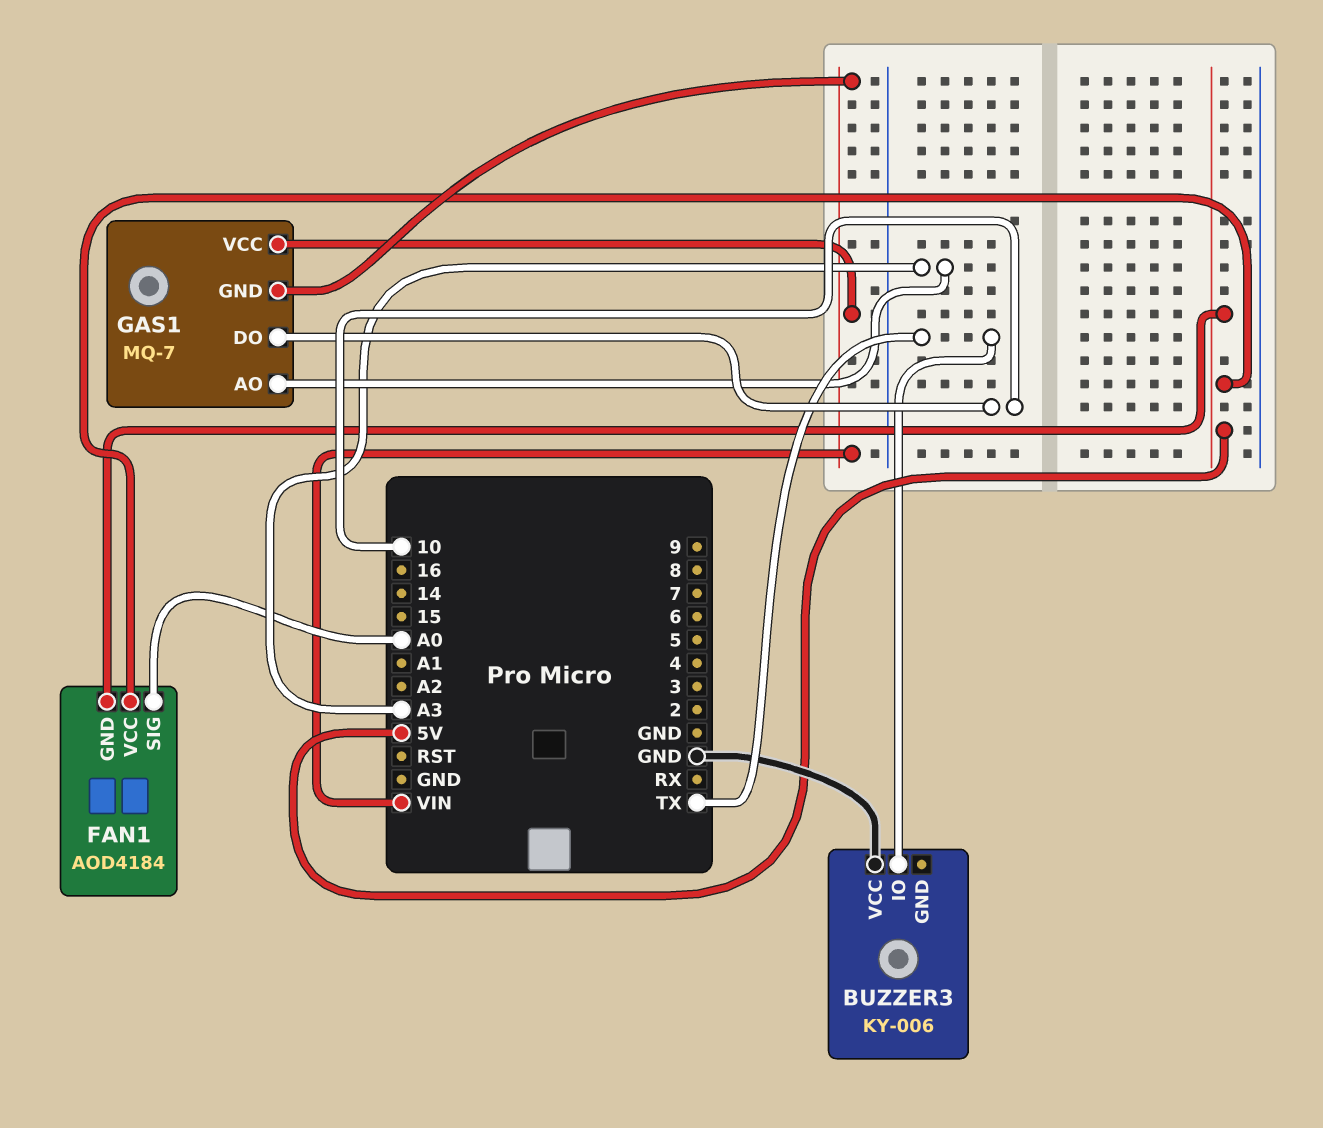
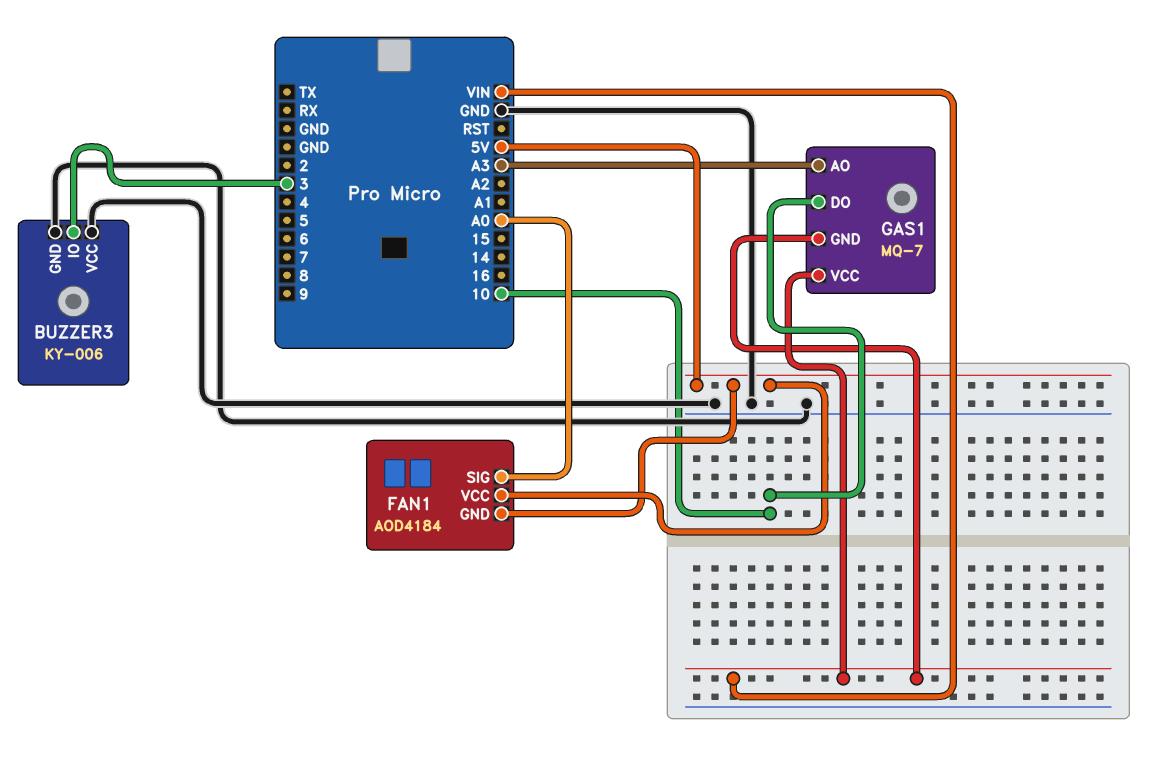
BUZZER3 pin GND: none -> GND
BUZZER3 pin IO: TX -> 3

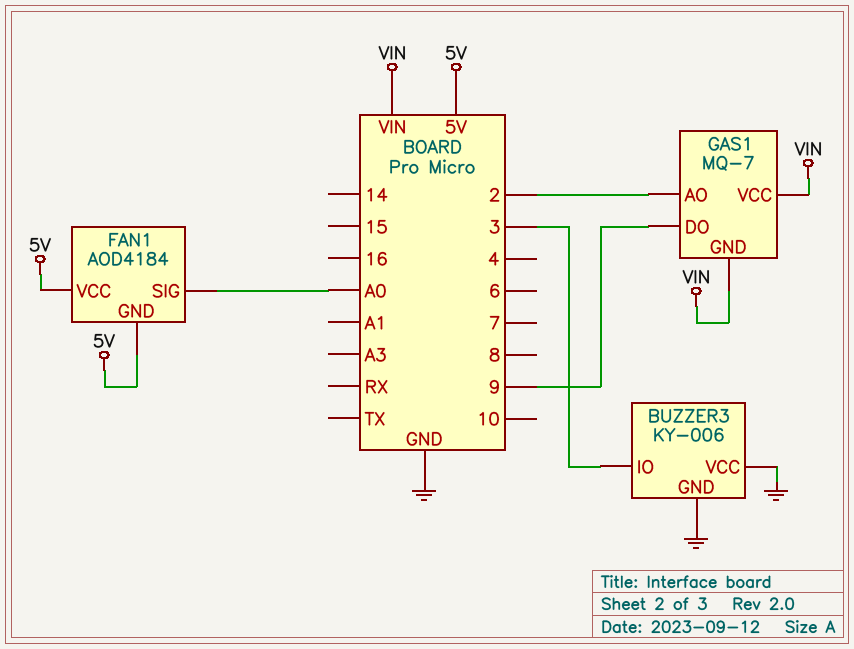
GAS1 pin AO: A3 -> 2
GAS1 pin DO: 10 -> 9

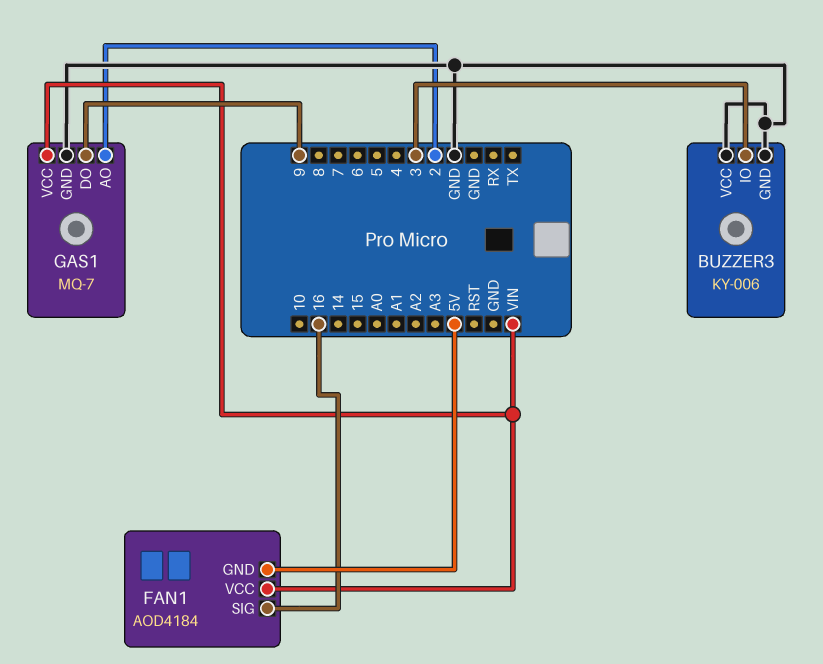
FAN1 pin SIG: A0 -> 16
FAN1 pin VCC: 5V -> VIN
GAS1 pin GND: VIN -> GND

